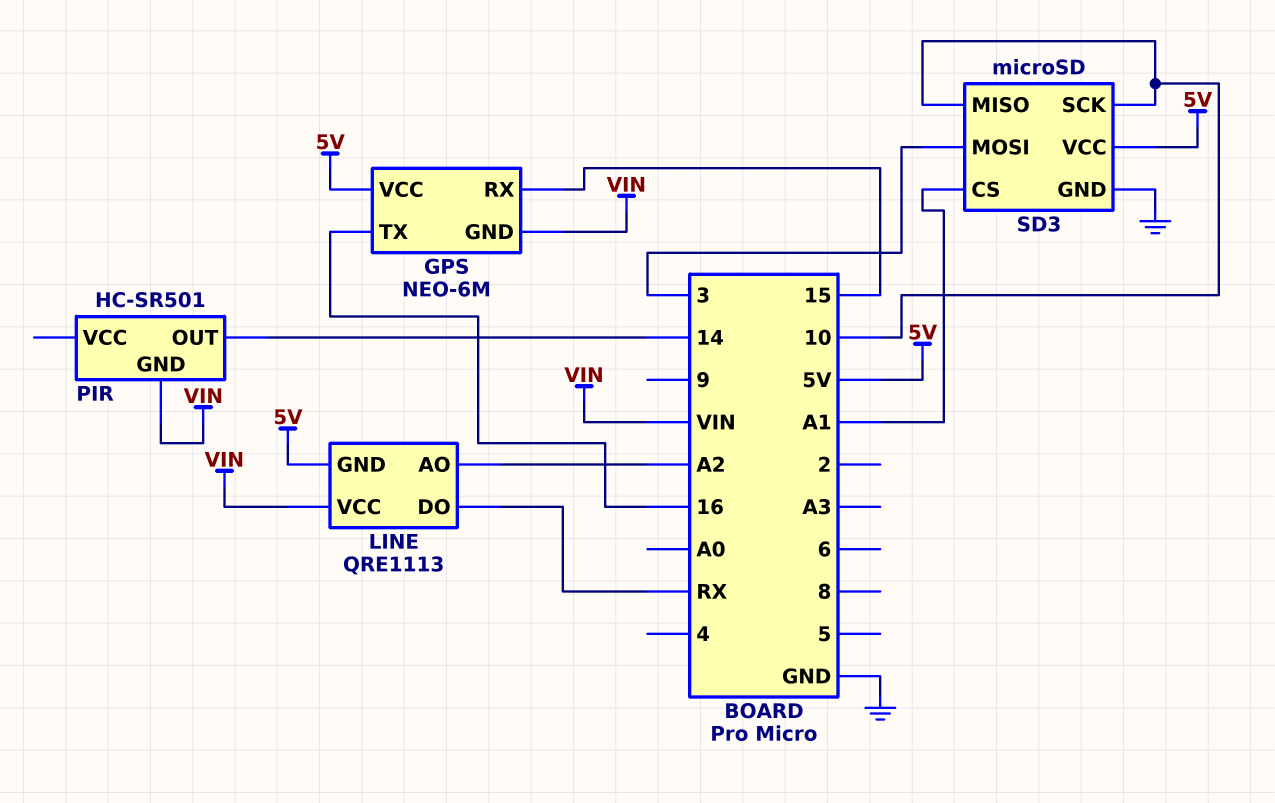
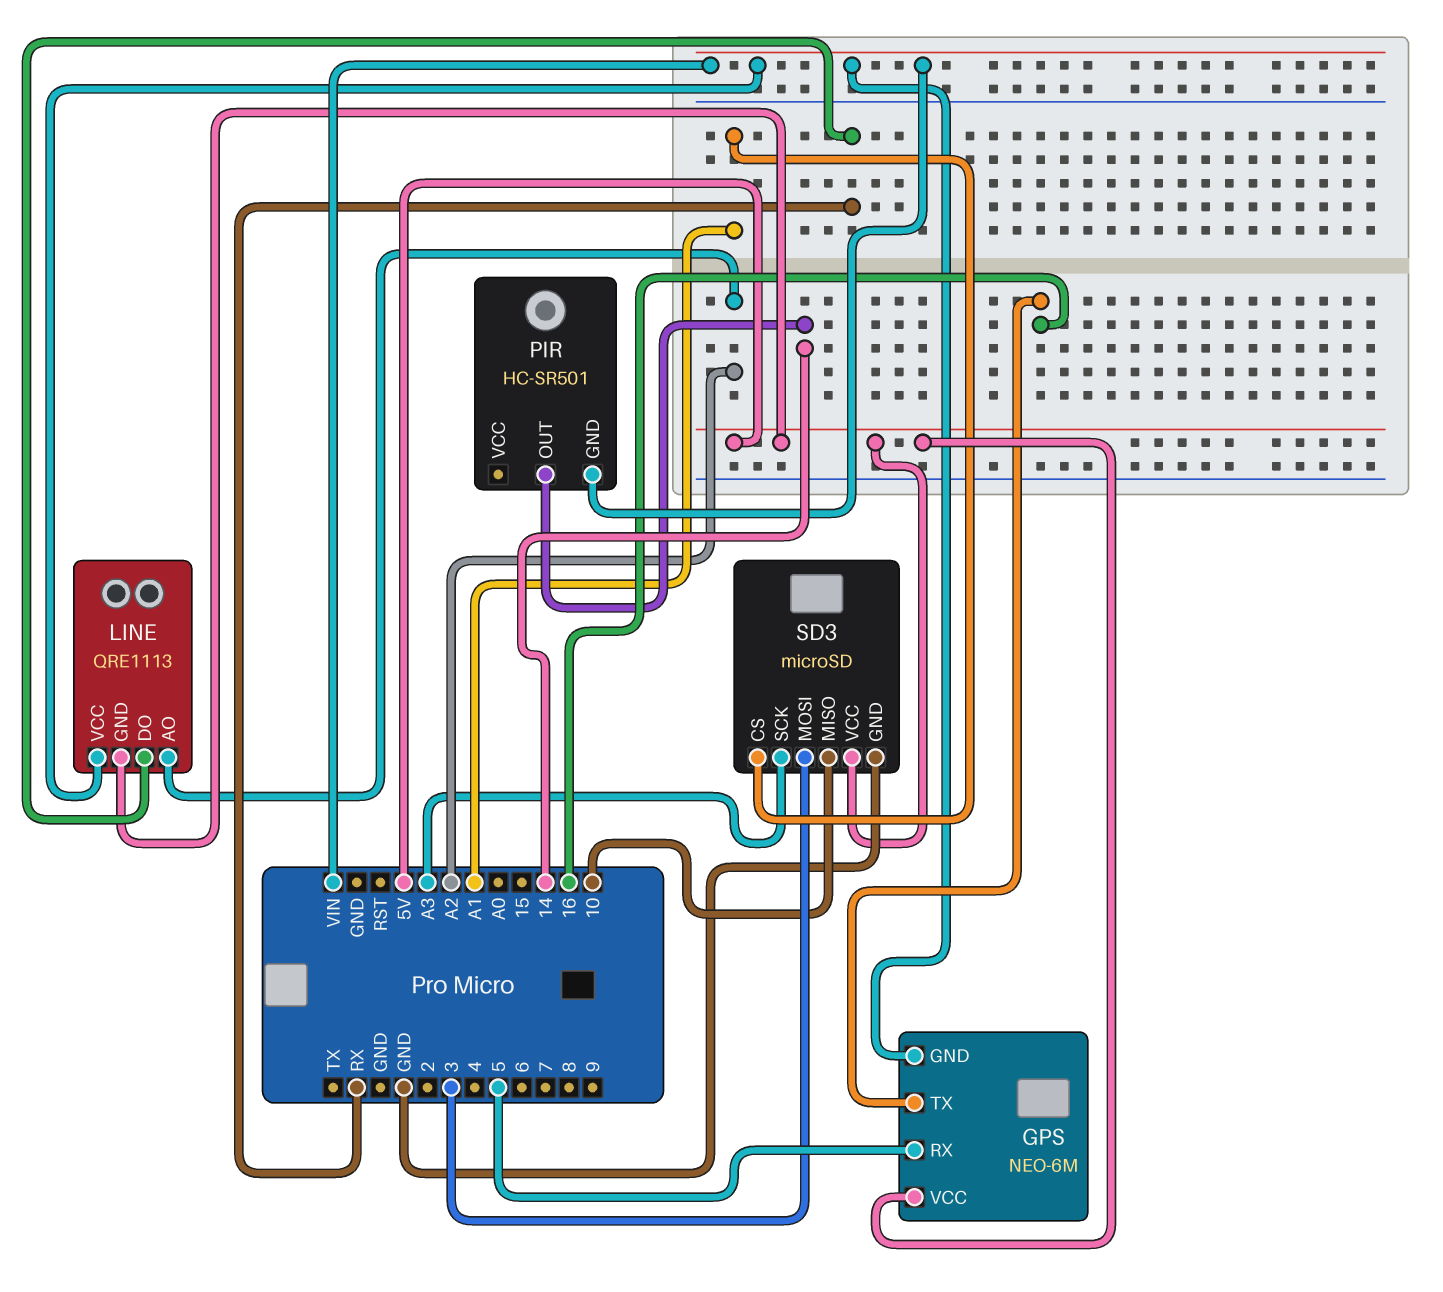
GPS pin RX: 15 -> 5
SD3 pin SCK: 10 -> A3

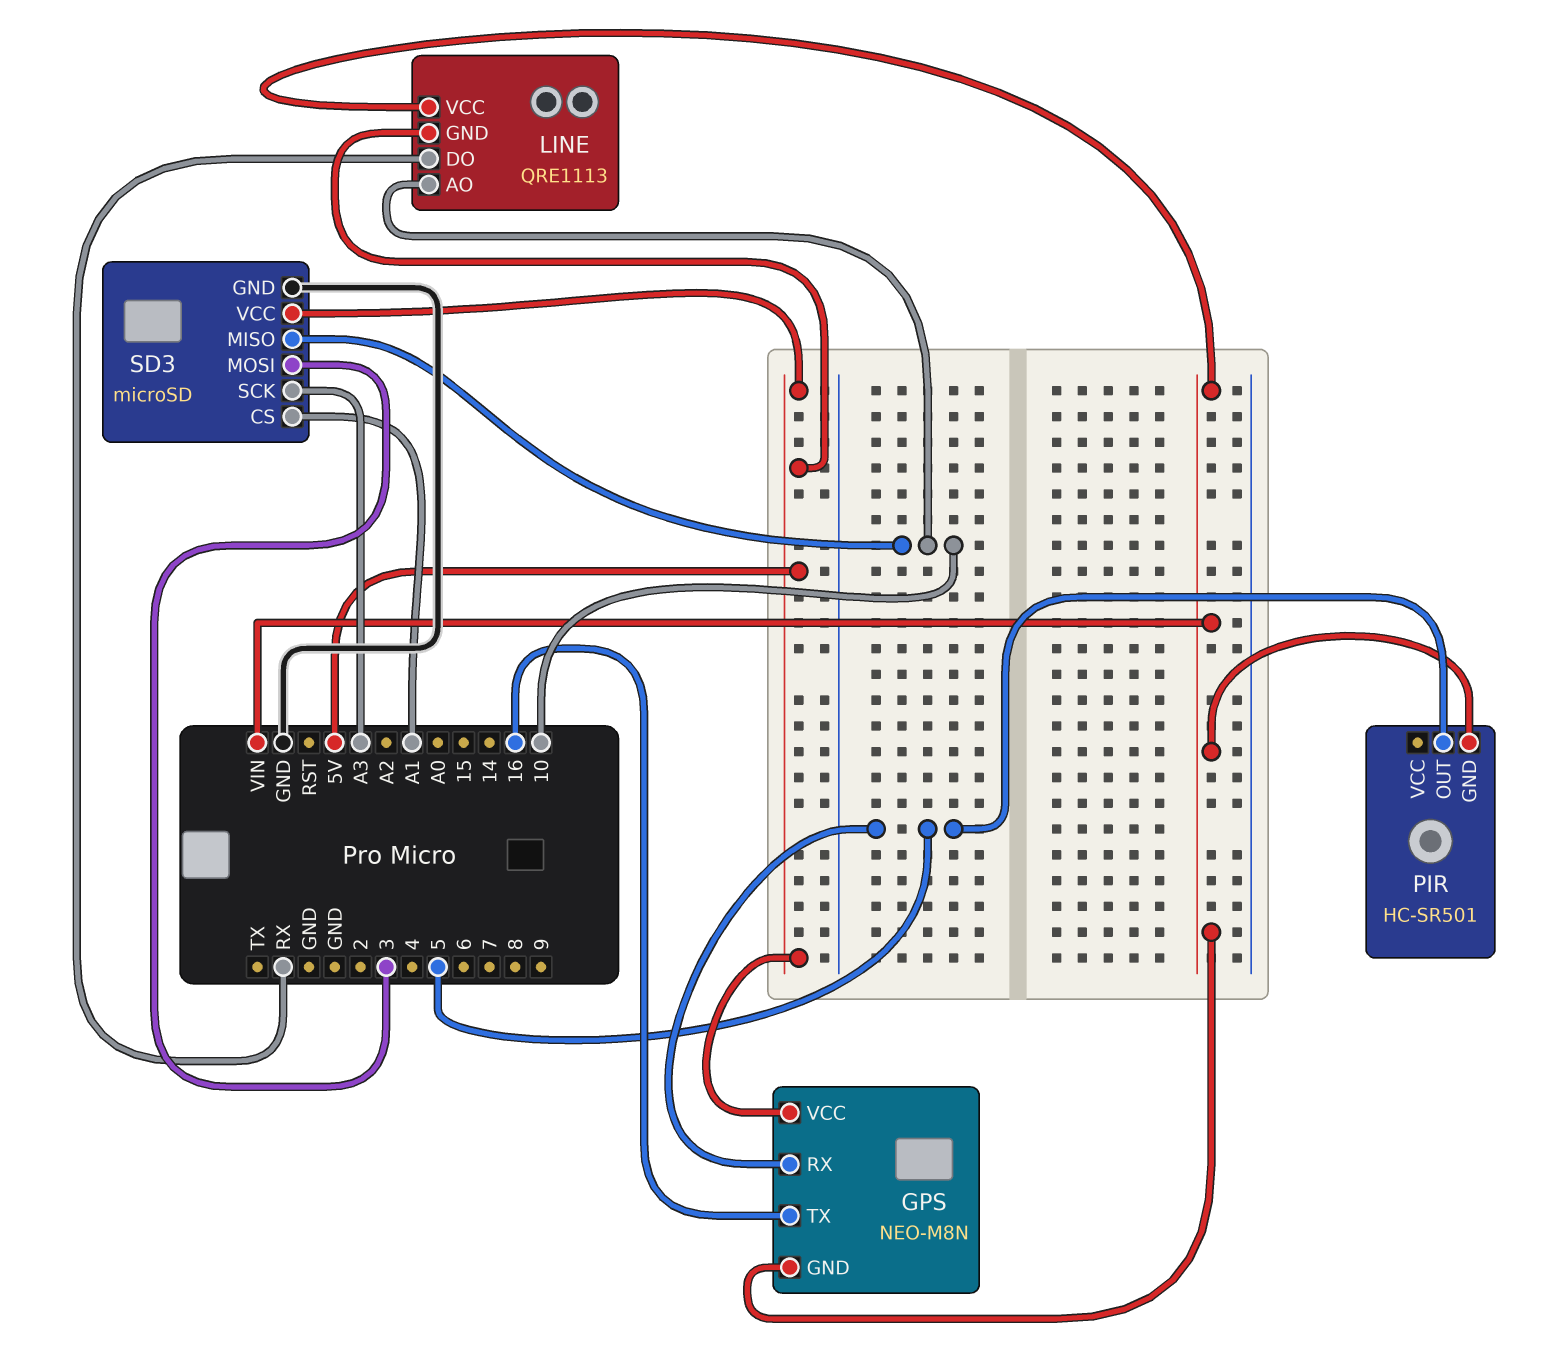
GPS: NEO-6M -> NEO-M8N
LINE pin AO: A2 -> 10
PIR pin OUT: 14 -> 5

